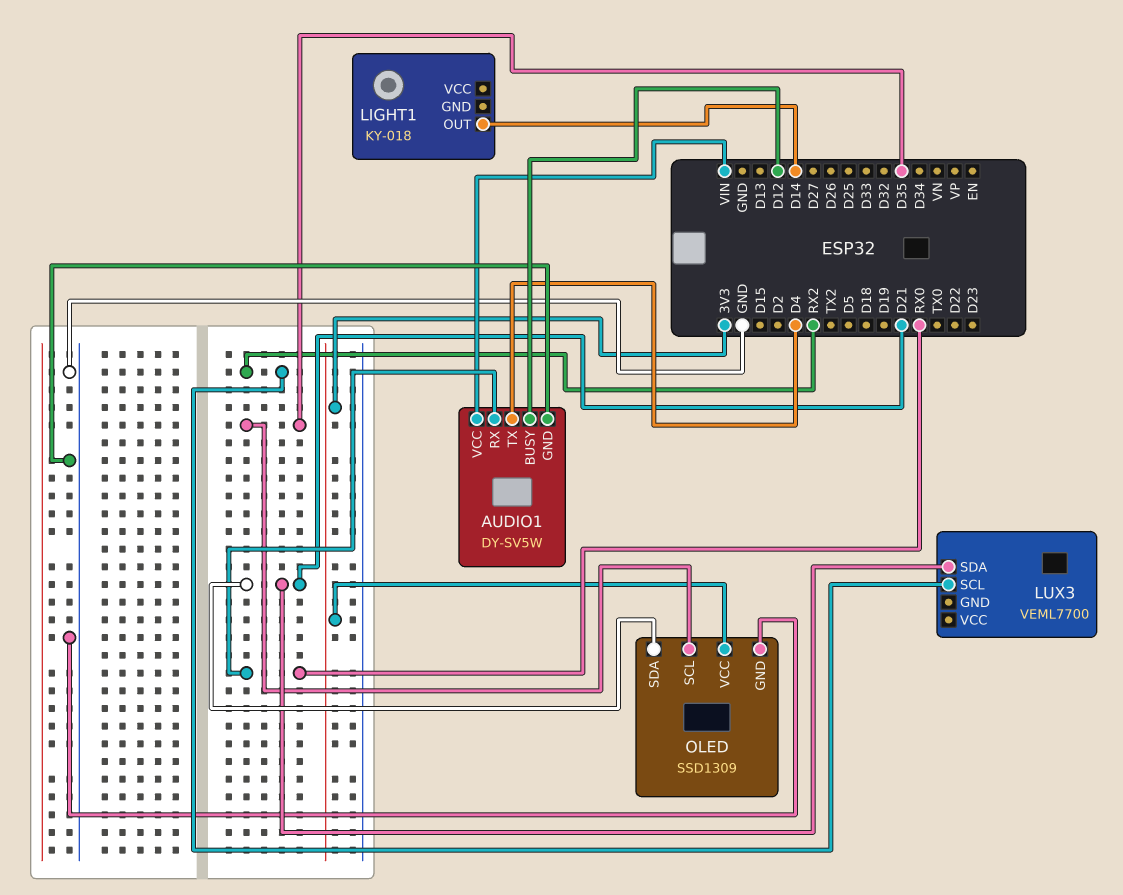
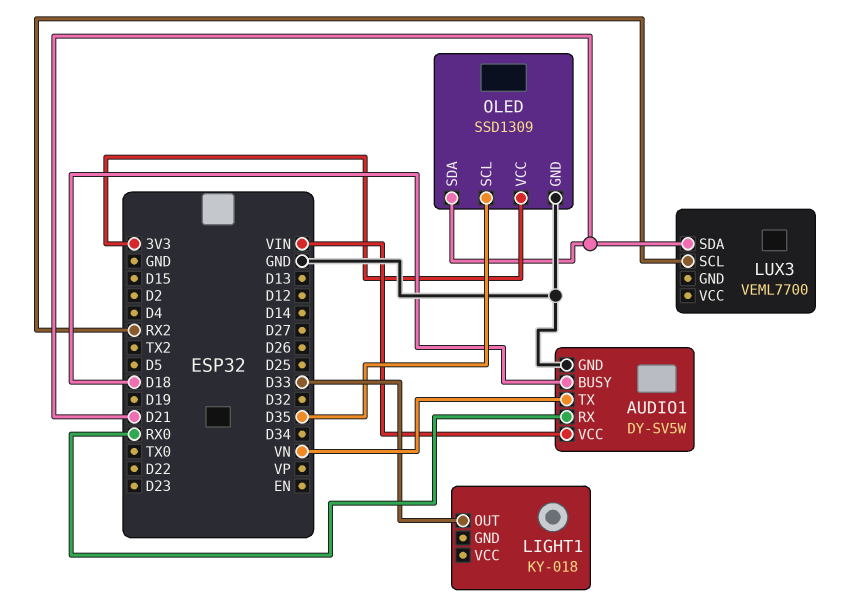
AUDIO1 pin BUSY: D12 -> D18
AUDIO1 pin TX: D4 -> VN
LIGHT1 pin OUT: D14 -> D33

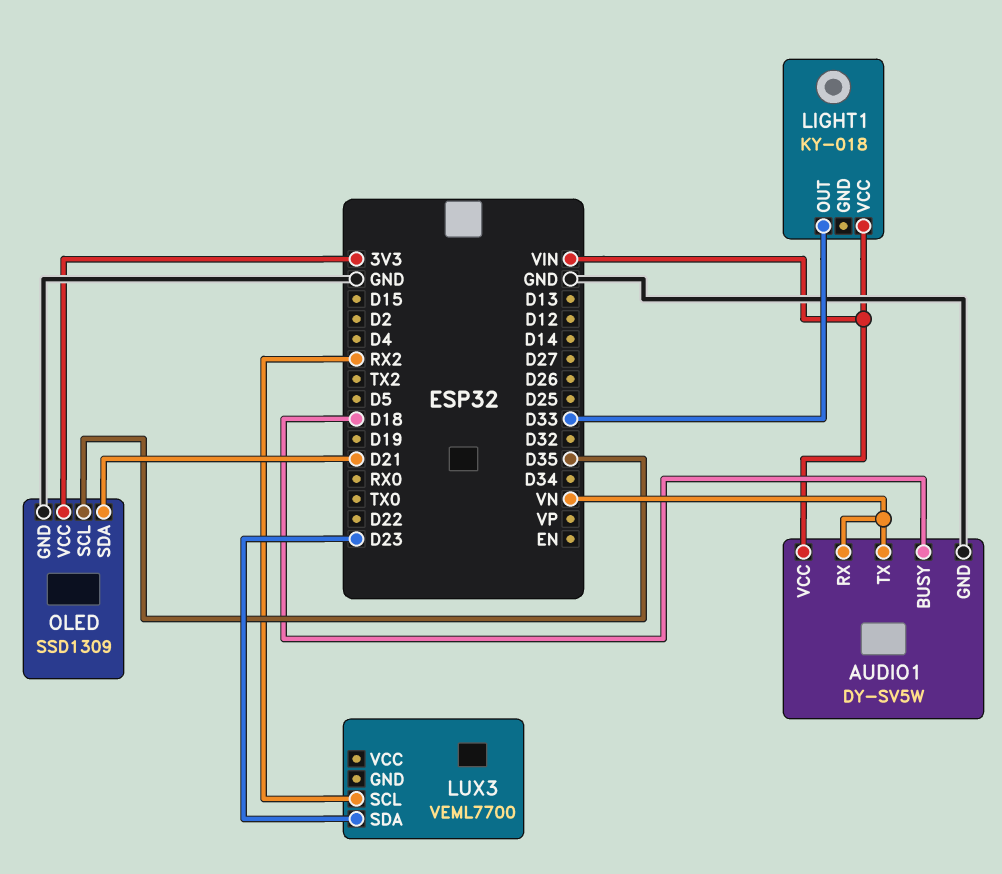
AUDIO1 pin RX: RX0 -> VN
LIGHT1 pin VCC: none -> VIN
LUX3 pin SDA: D21 -> D23

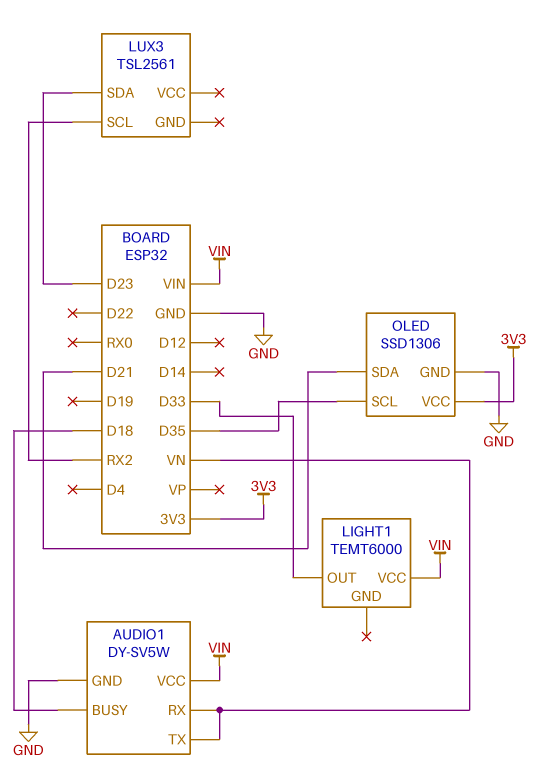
LIGHT1: KY-018 -> TEMT6000
LUX3: VEML7700 -> TSL2561
OLED: SSD1309 -> SSD1306

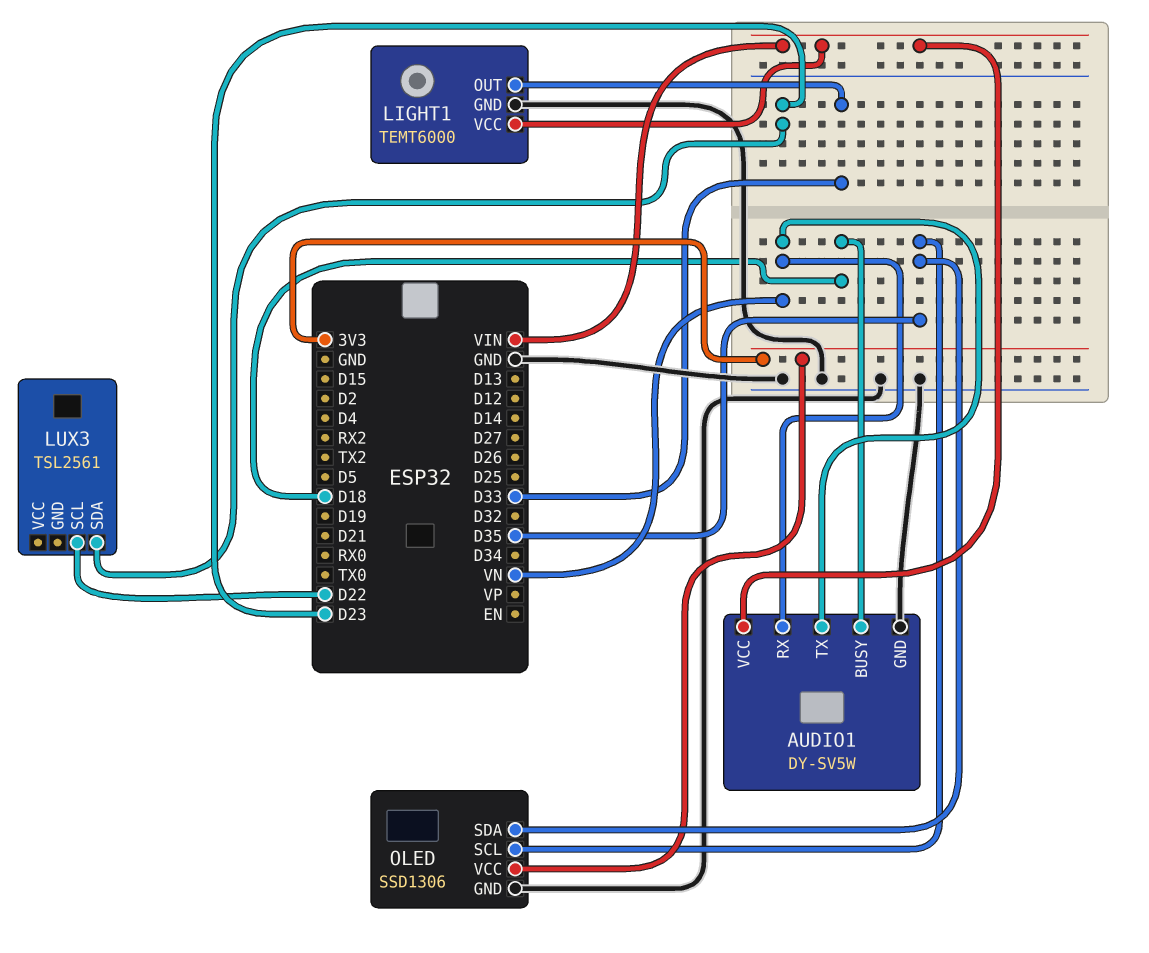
LIGHT1 pin GND: none -> GND
LUX3 pin SCL: RX2 -> D22
OLED pin SDA: D21 -> D35

